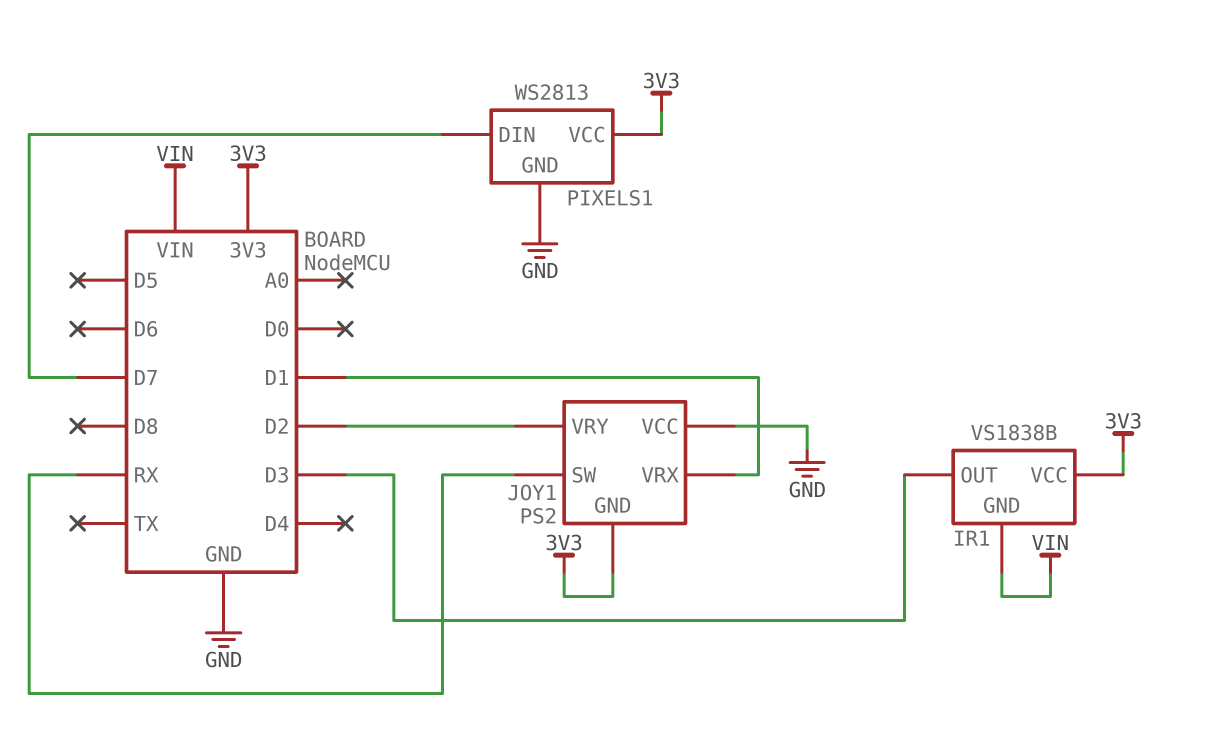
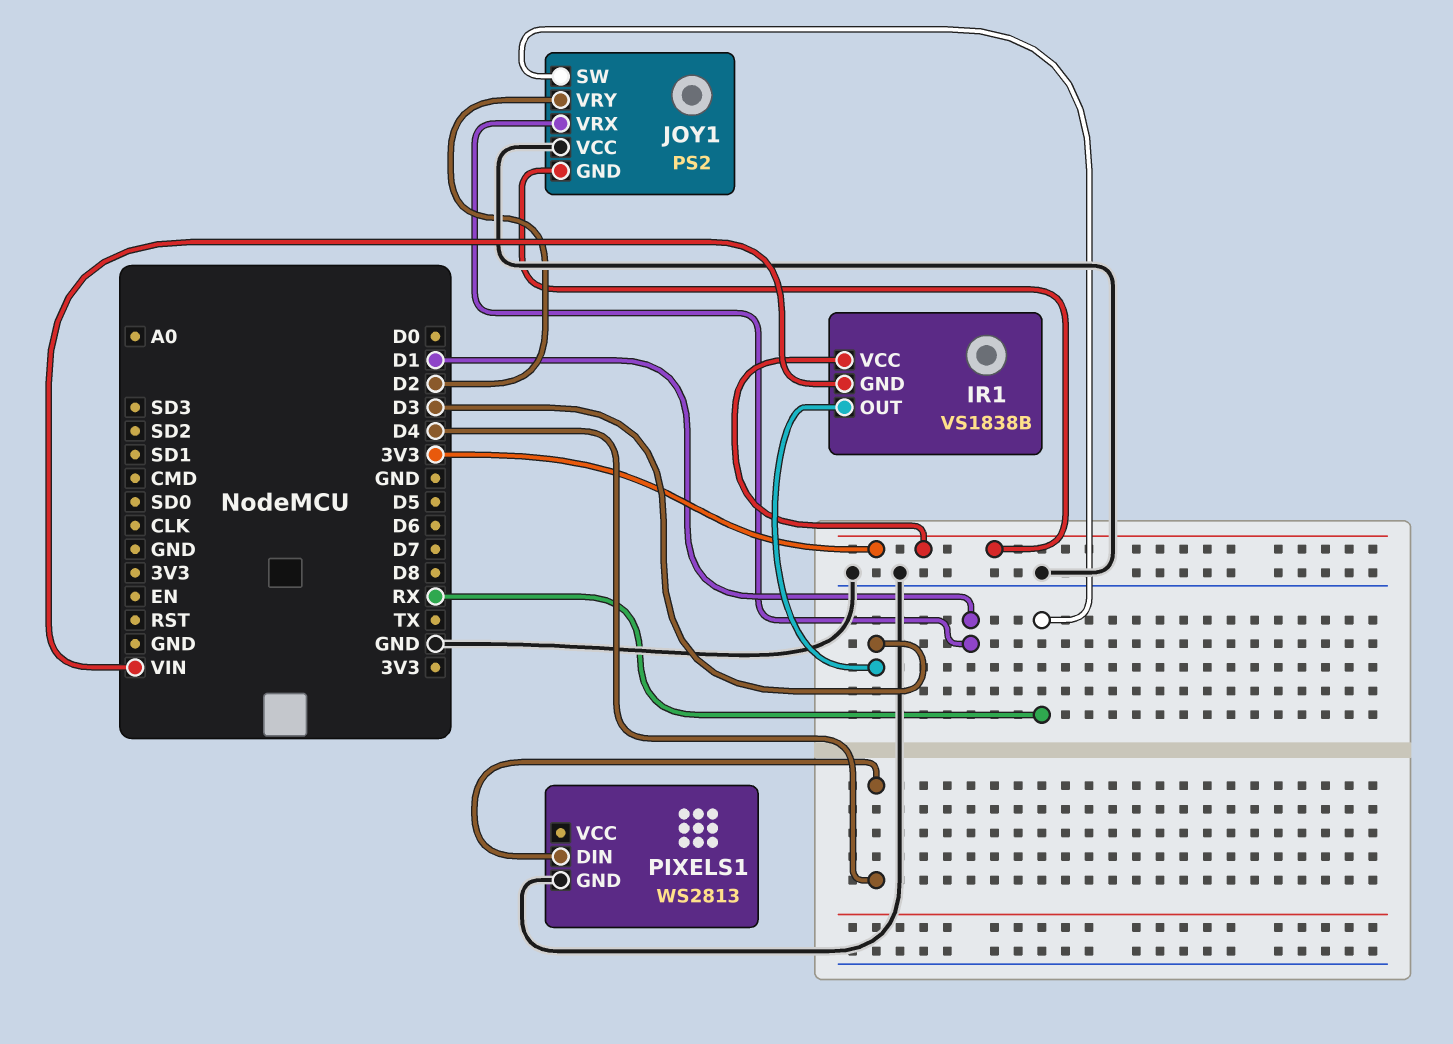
PIXELS1 pin DIN: D7 -> D4
PIXELS1 pin VCC: 3V3 -> none

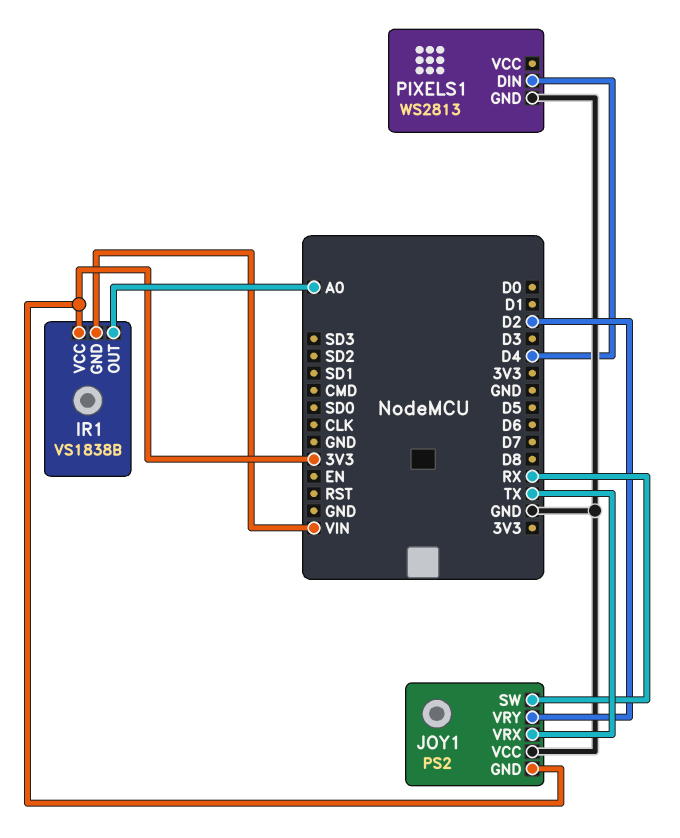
IR1 pin OUT: D3 -> A0
JOY1 pin VRX: D1 -> TX

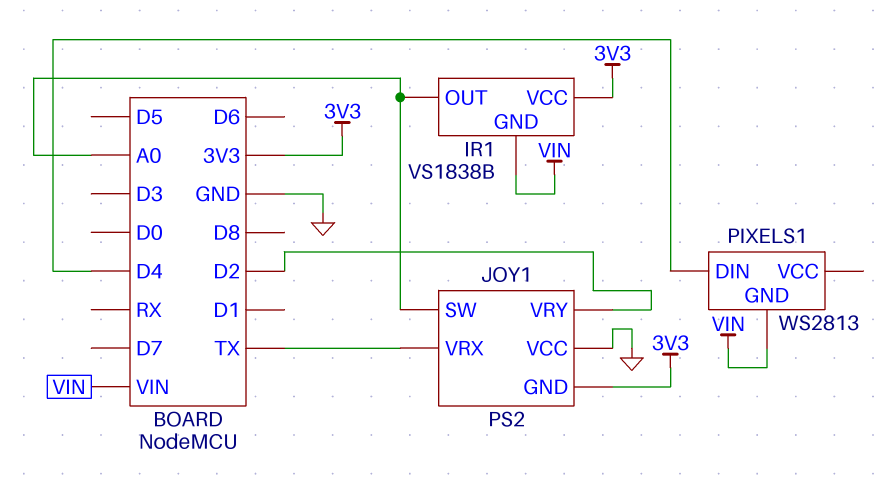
JOY1 pin SW: RX -> A0
PIXELS1 pin GND: GND -> VIN

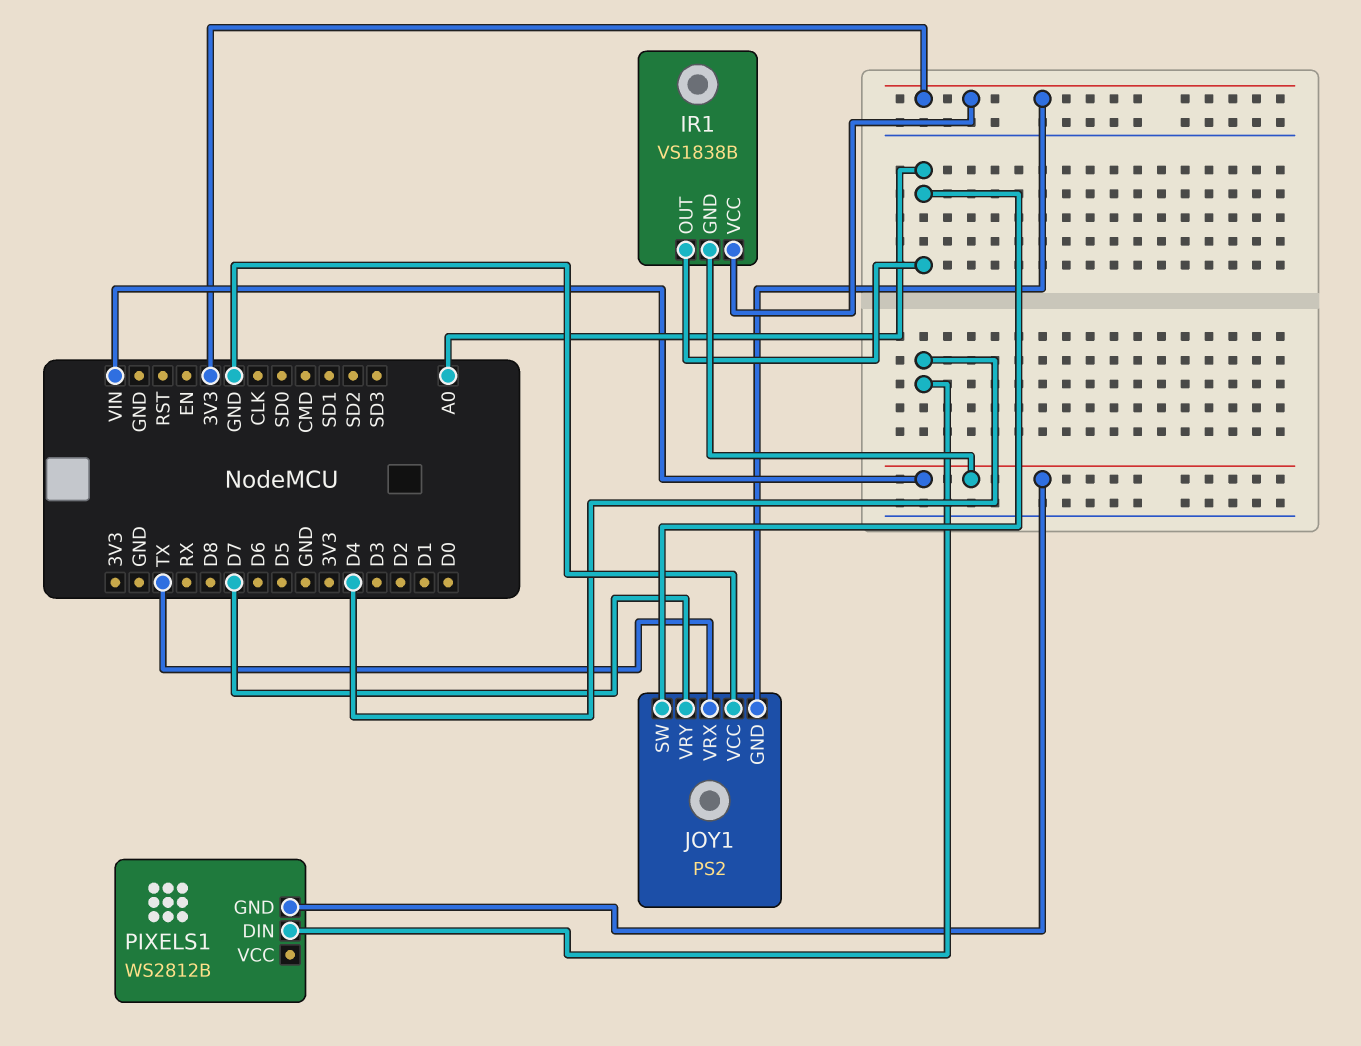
JOY1 pin VRY: D2 -> D7
PIXELS1: WS2813 -> WS2812B

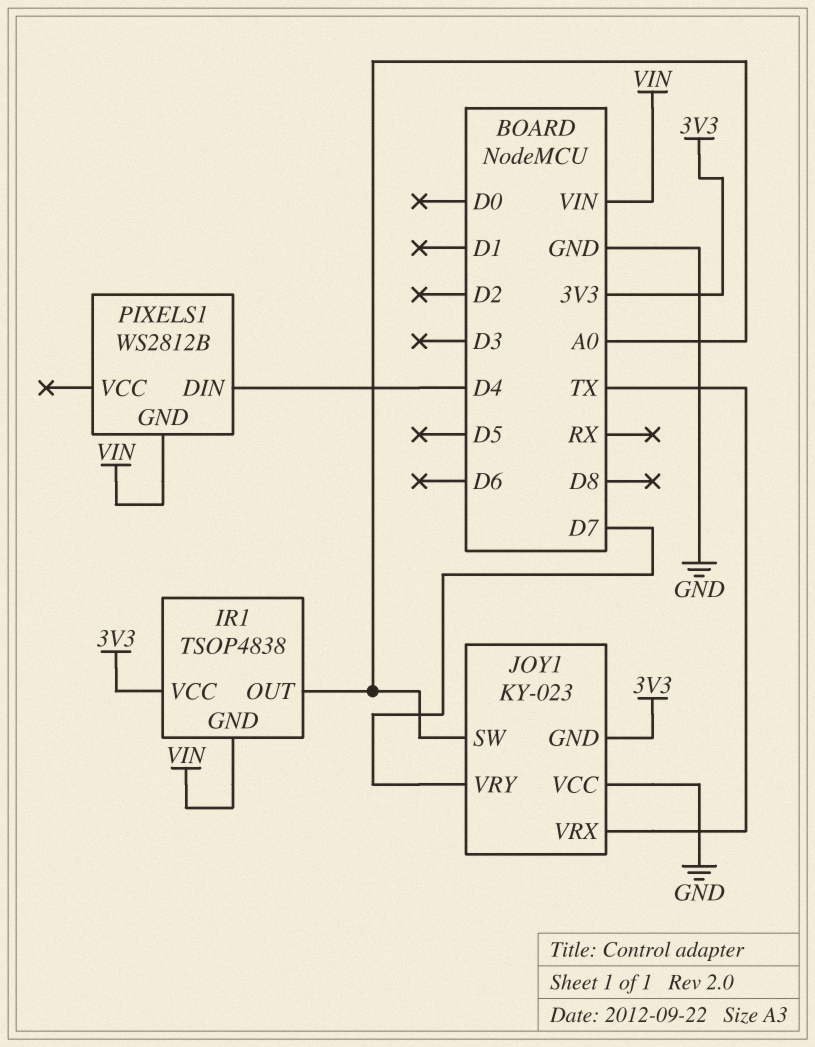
IR1: VS1838B -> TSOP4838
JOY1: PS2 -> KY-023

